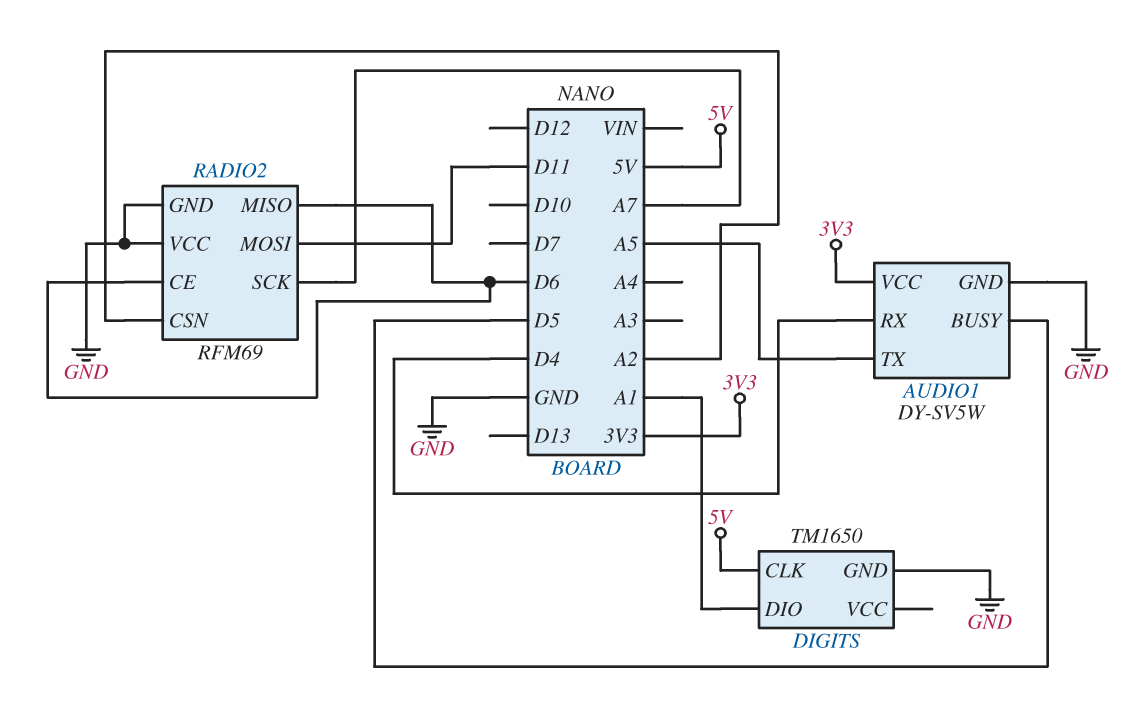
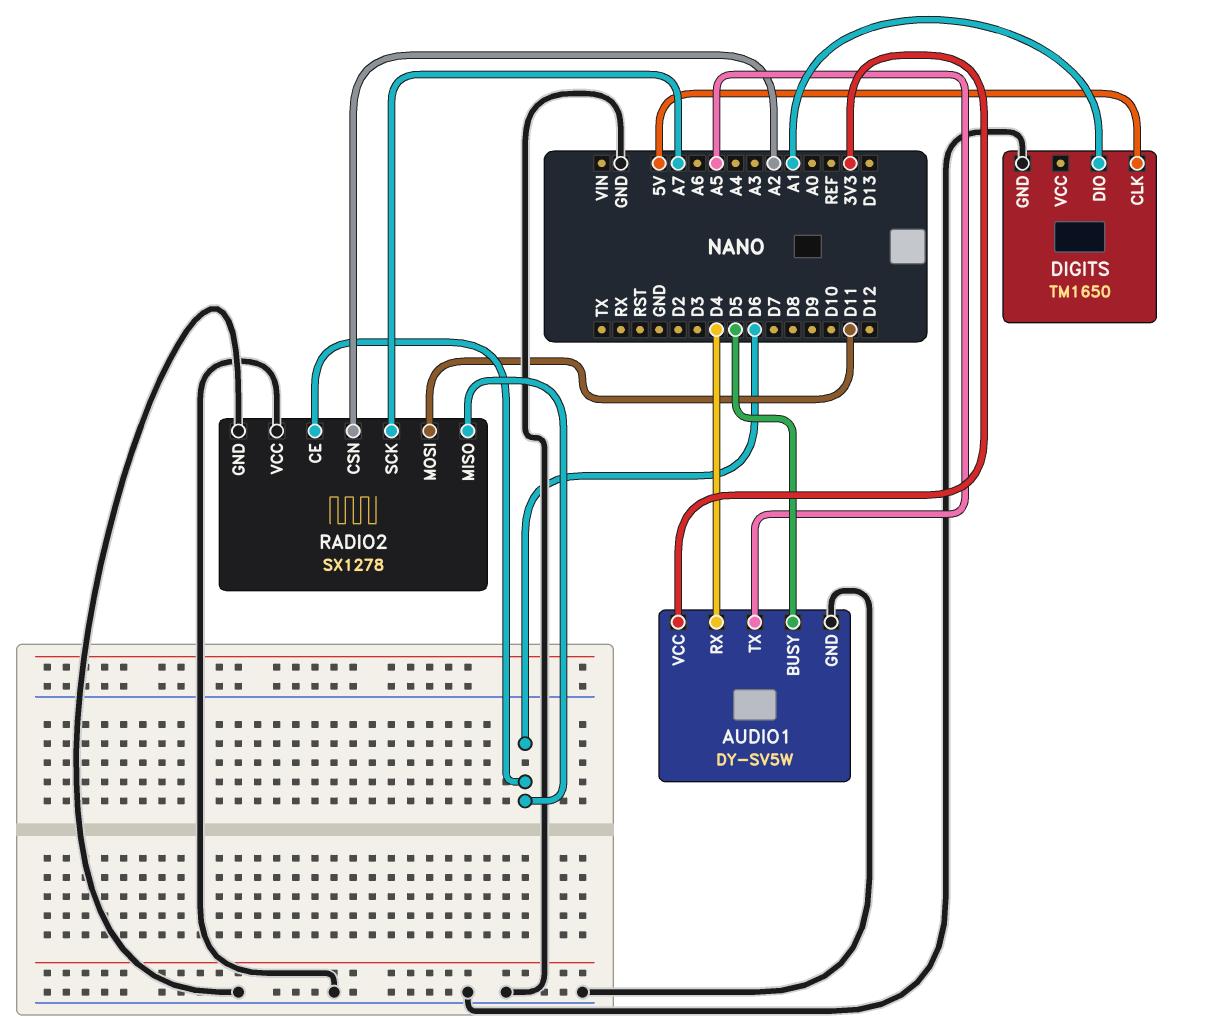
RADIO2: RFM69 -> SX1278

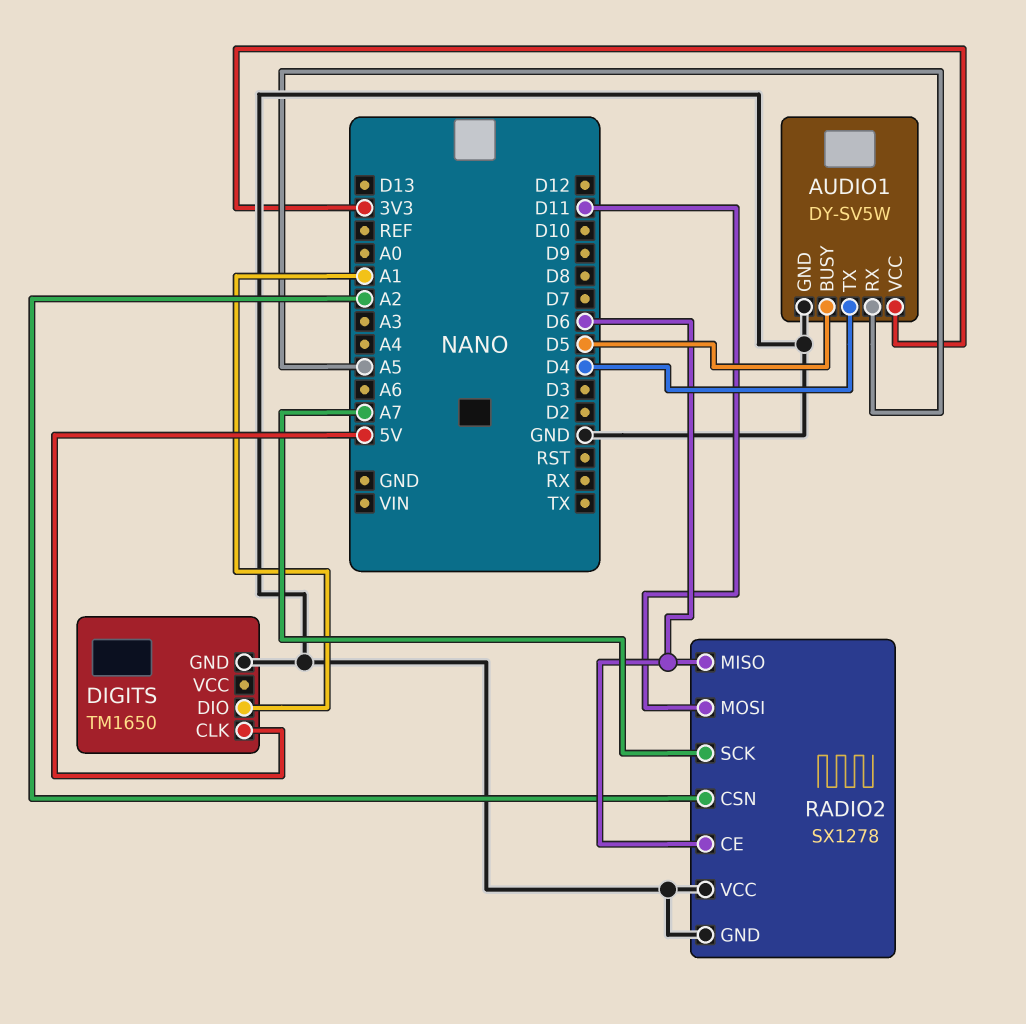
AUDIO1 pin RX: D4 -> A5
AUDIO1 pin TX: A5 -> D4

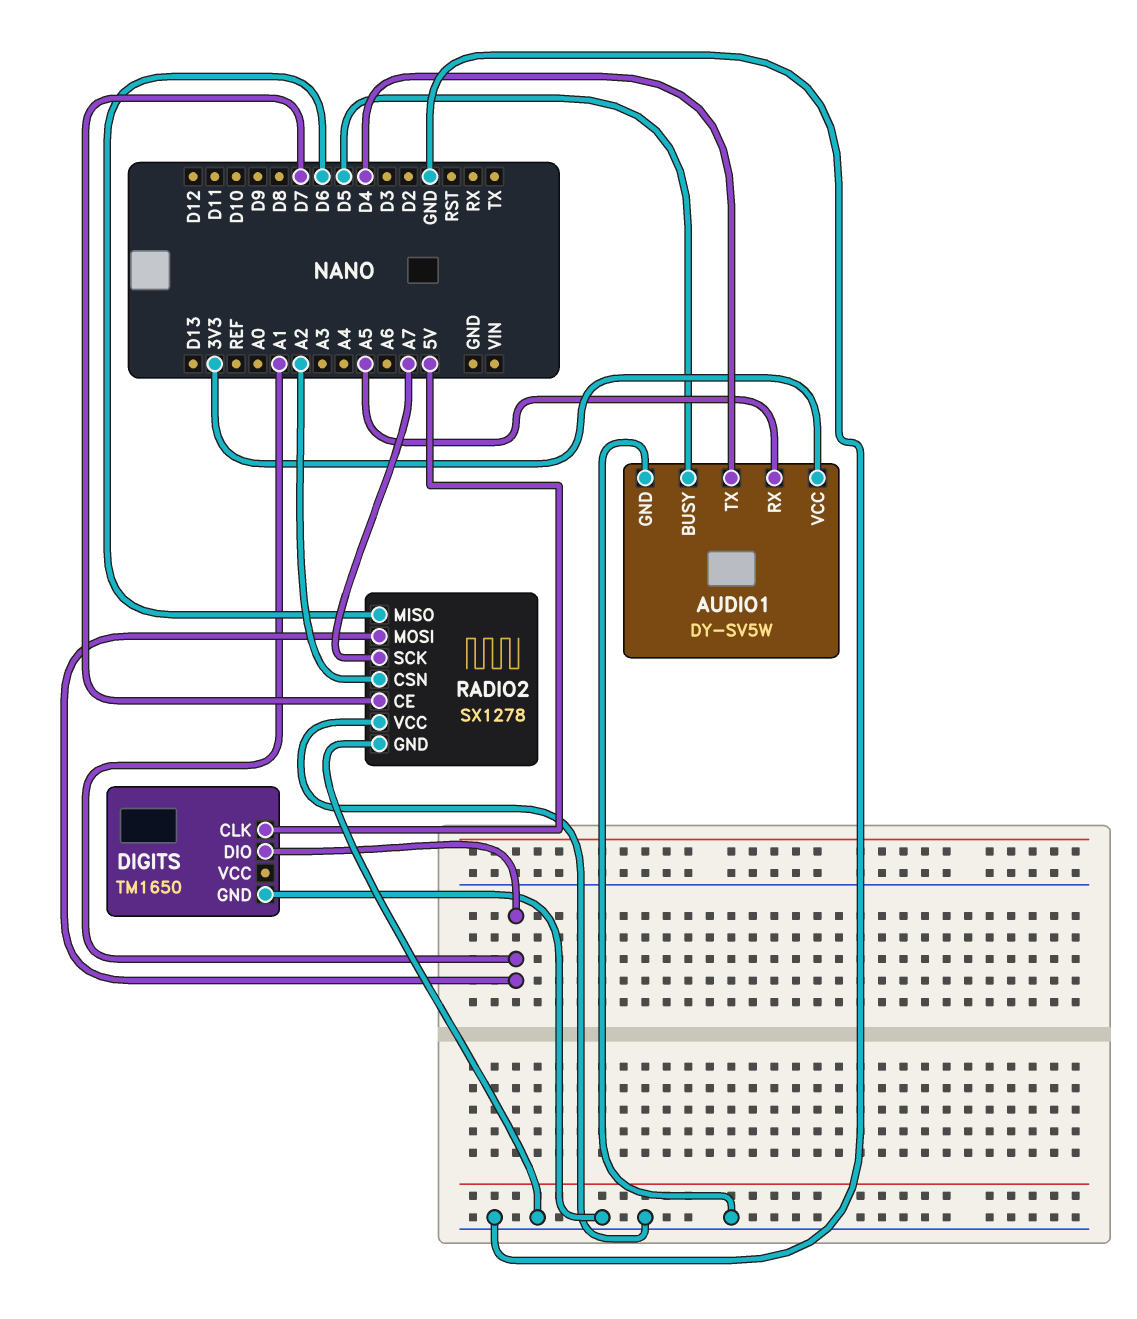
RADIO2 pin CE: D6 -> D7
RADIO2 pin MOSI: D11 -> A1

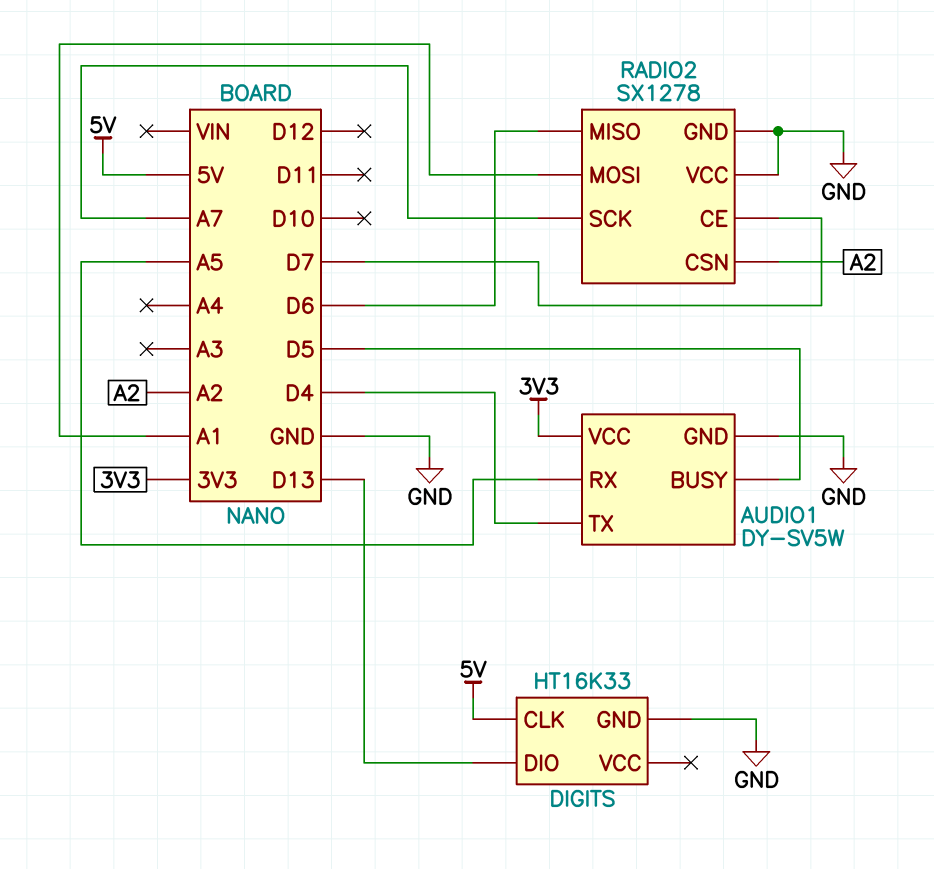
DIGITS: TM1650 -> HT16K33
DIGITS pin DIO: A1 -> D13

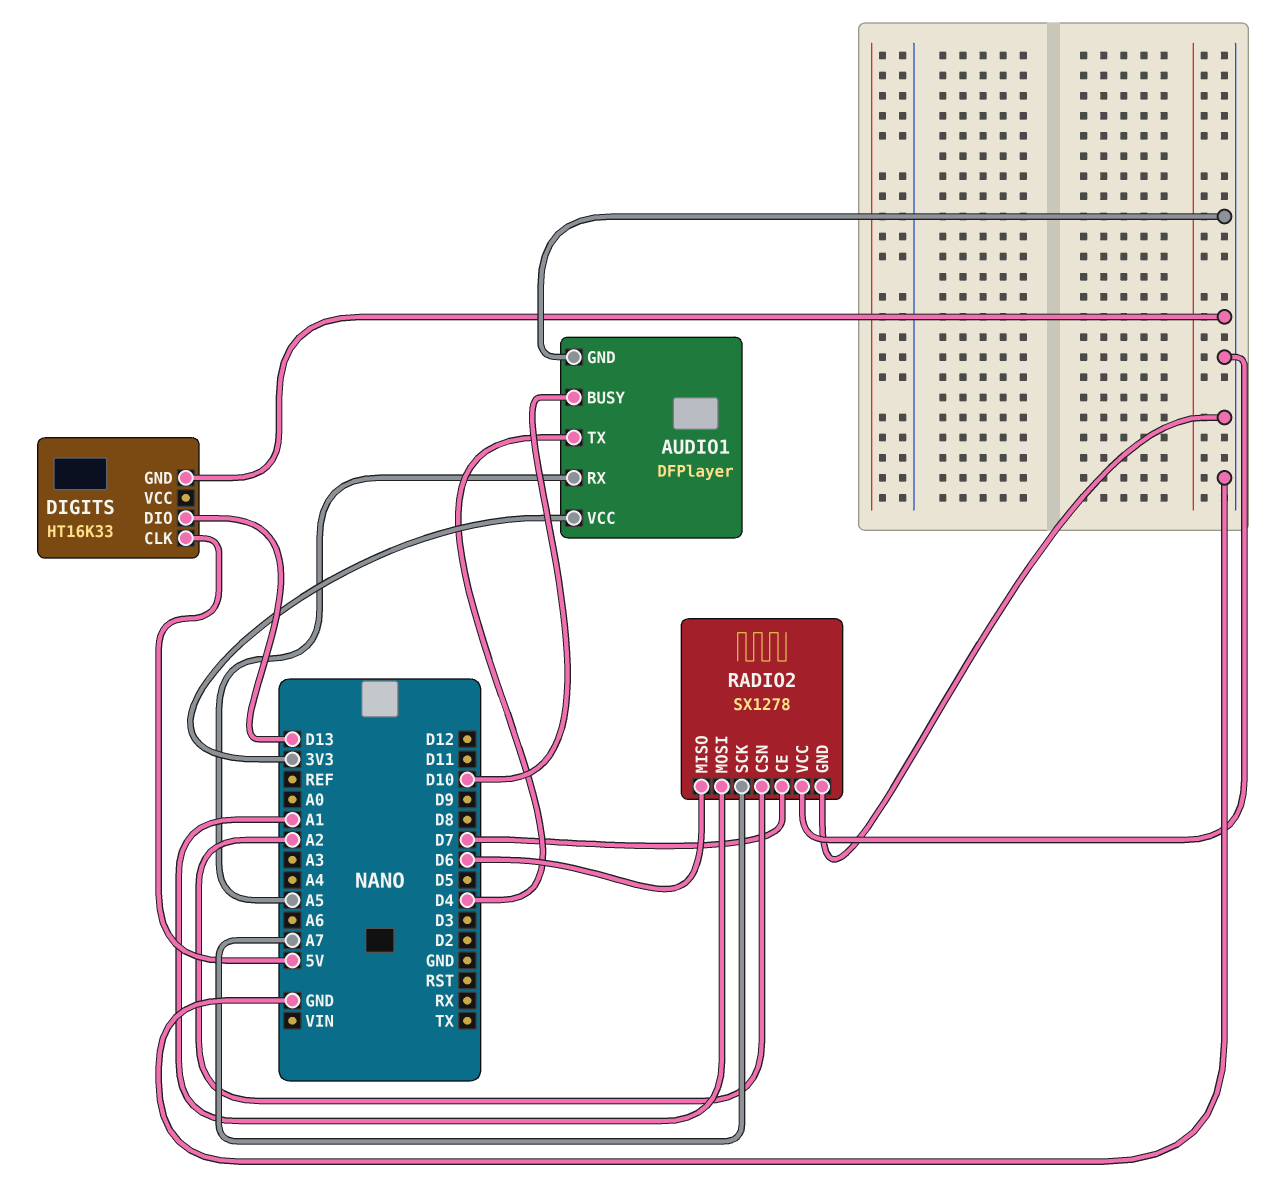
AUDIO1: DY-SV5W -> DFPlayer
AUDIO1 pin BUSY: D5 -> D10

